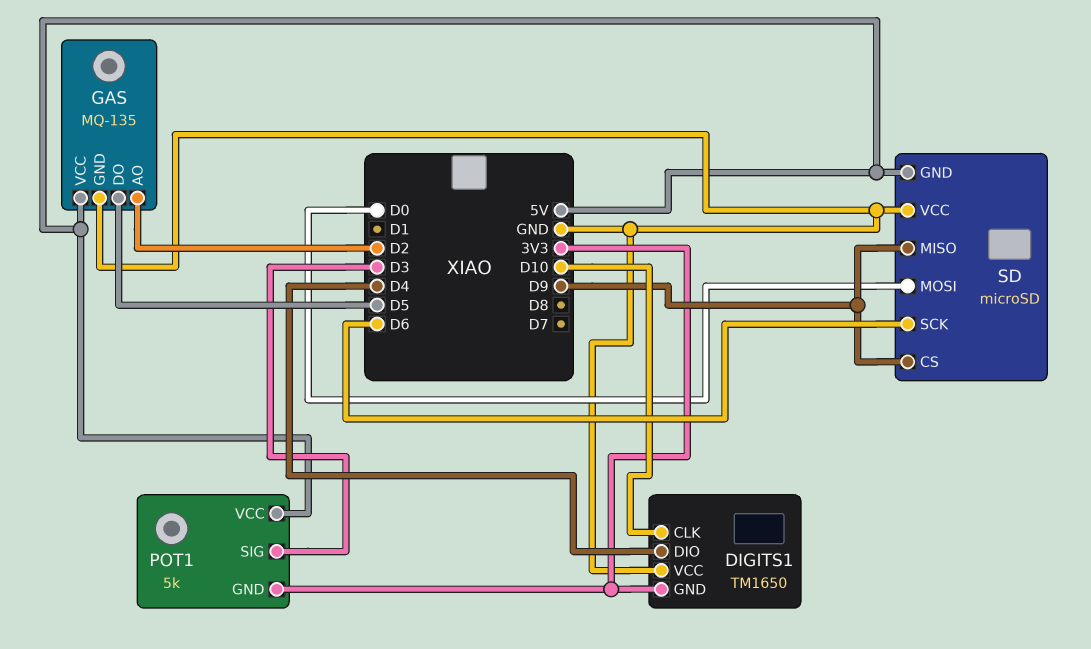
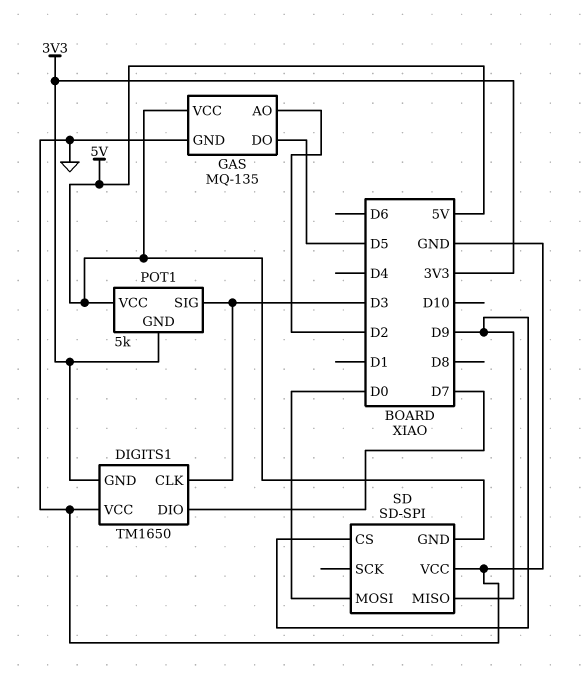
DIGITS1 pin CLK: D10 -> D3
DIGITS1 pin DIO: D4 -> D7
SD: microSD -> SD-SPI
SD pin SCK: D6 -> none

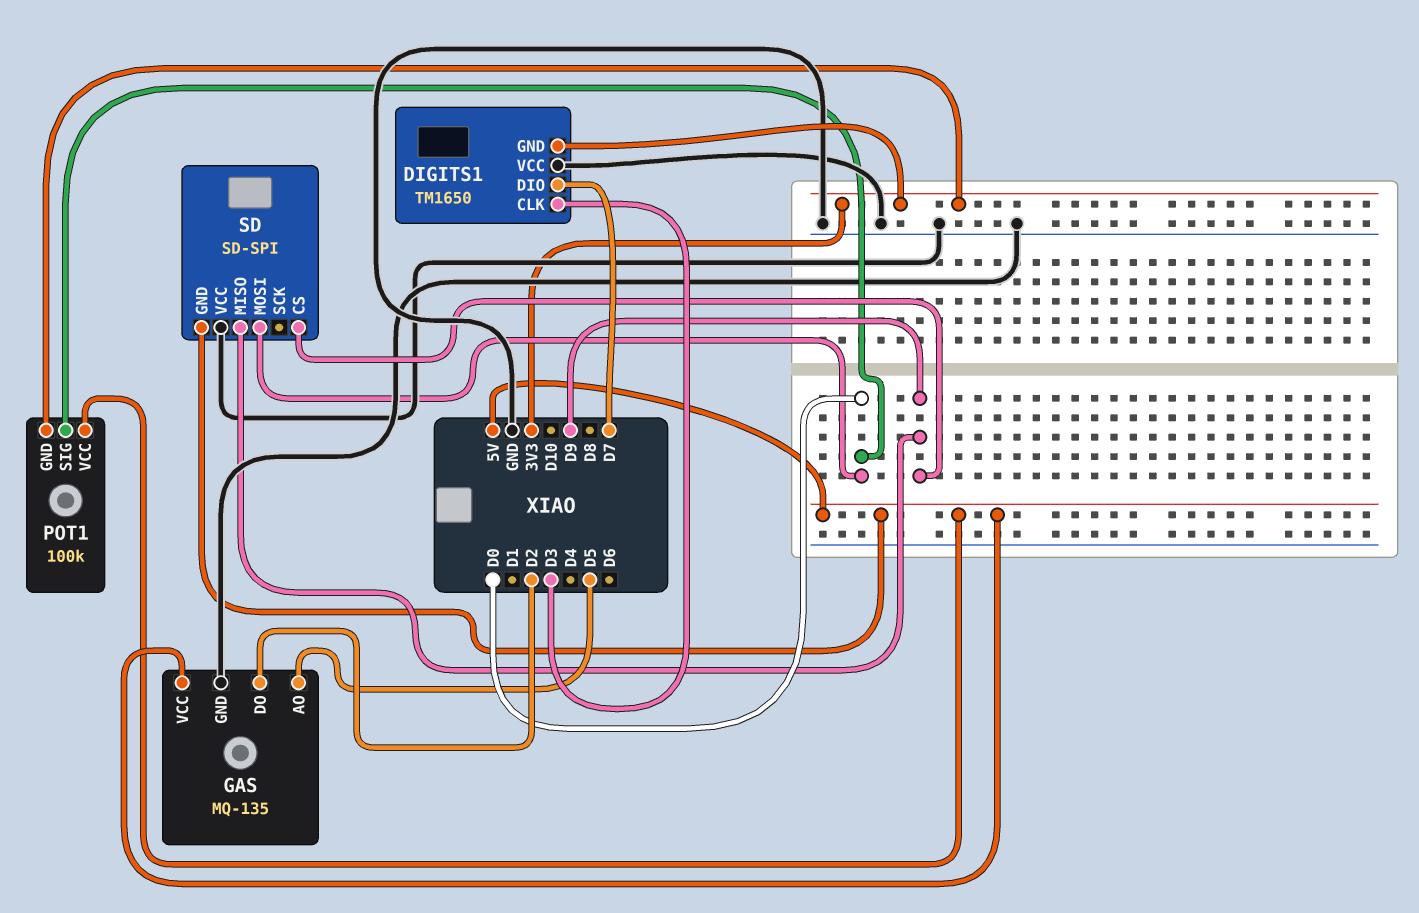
GAS pin AO: D2 -> D5
GAS pin DO: D5 -> D2
POT1: 5k -> 100k
POT1 pin SIG: D3 -> D0

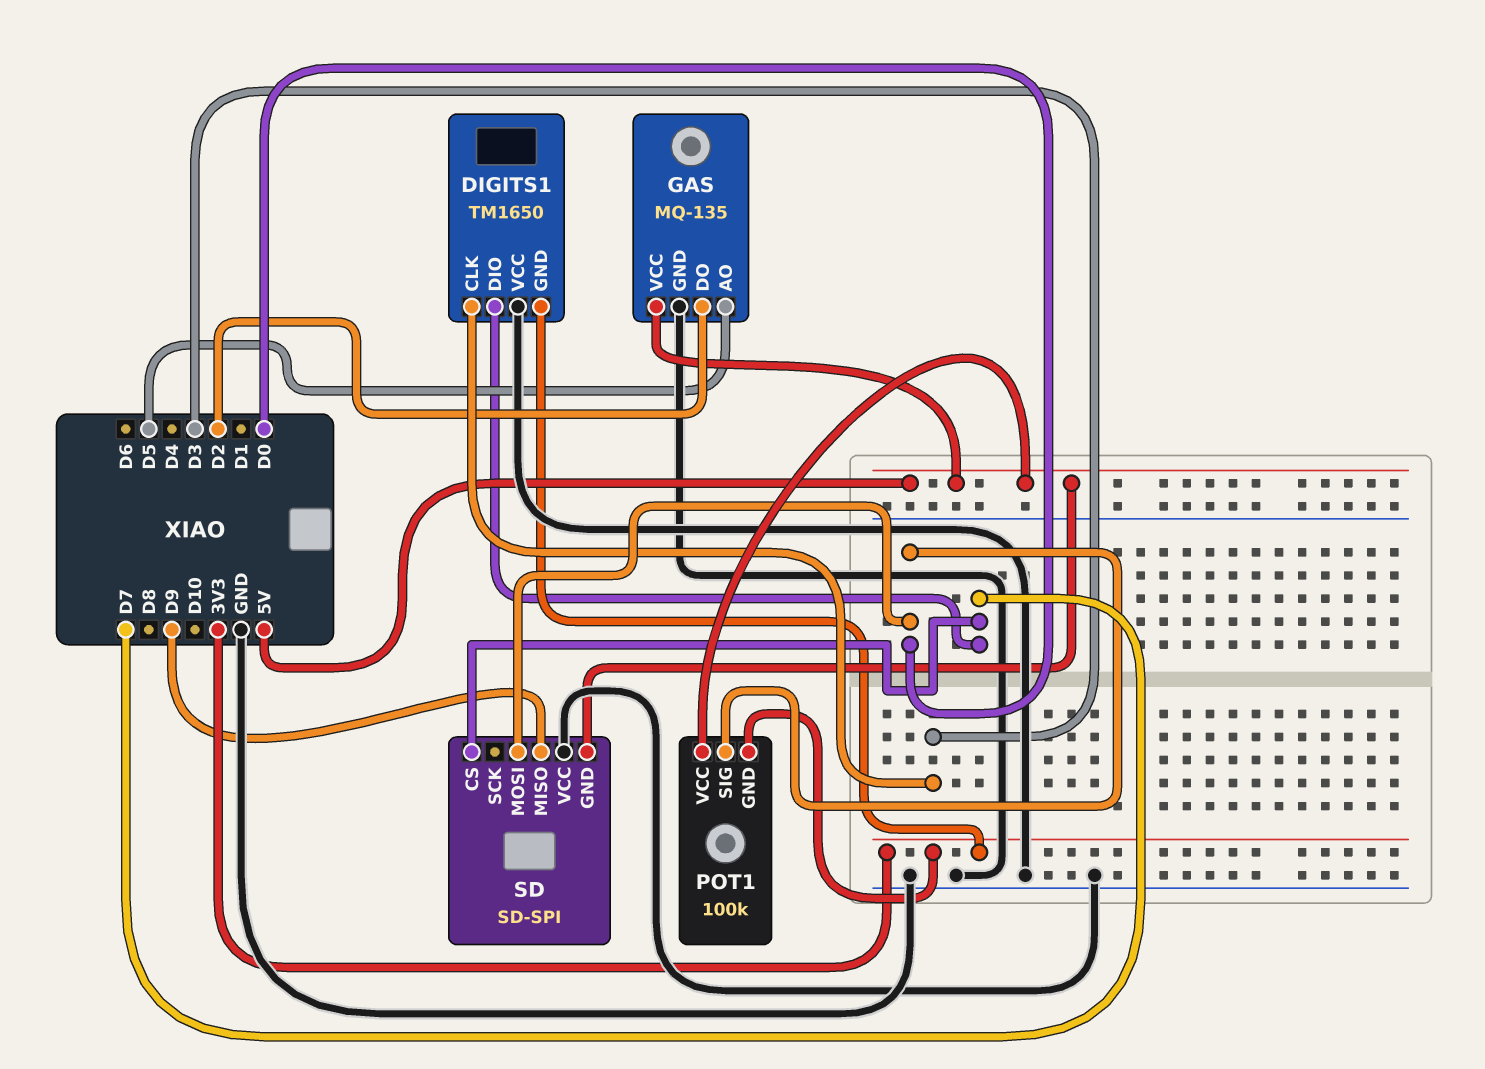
SD pin CS: D9 -> D7

